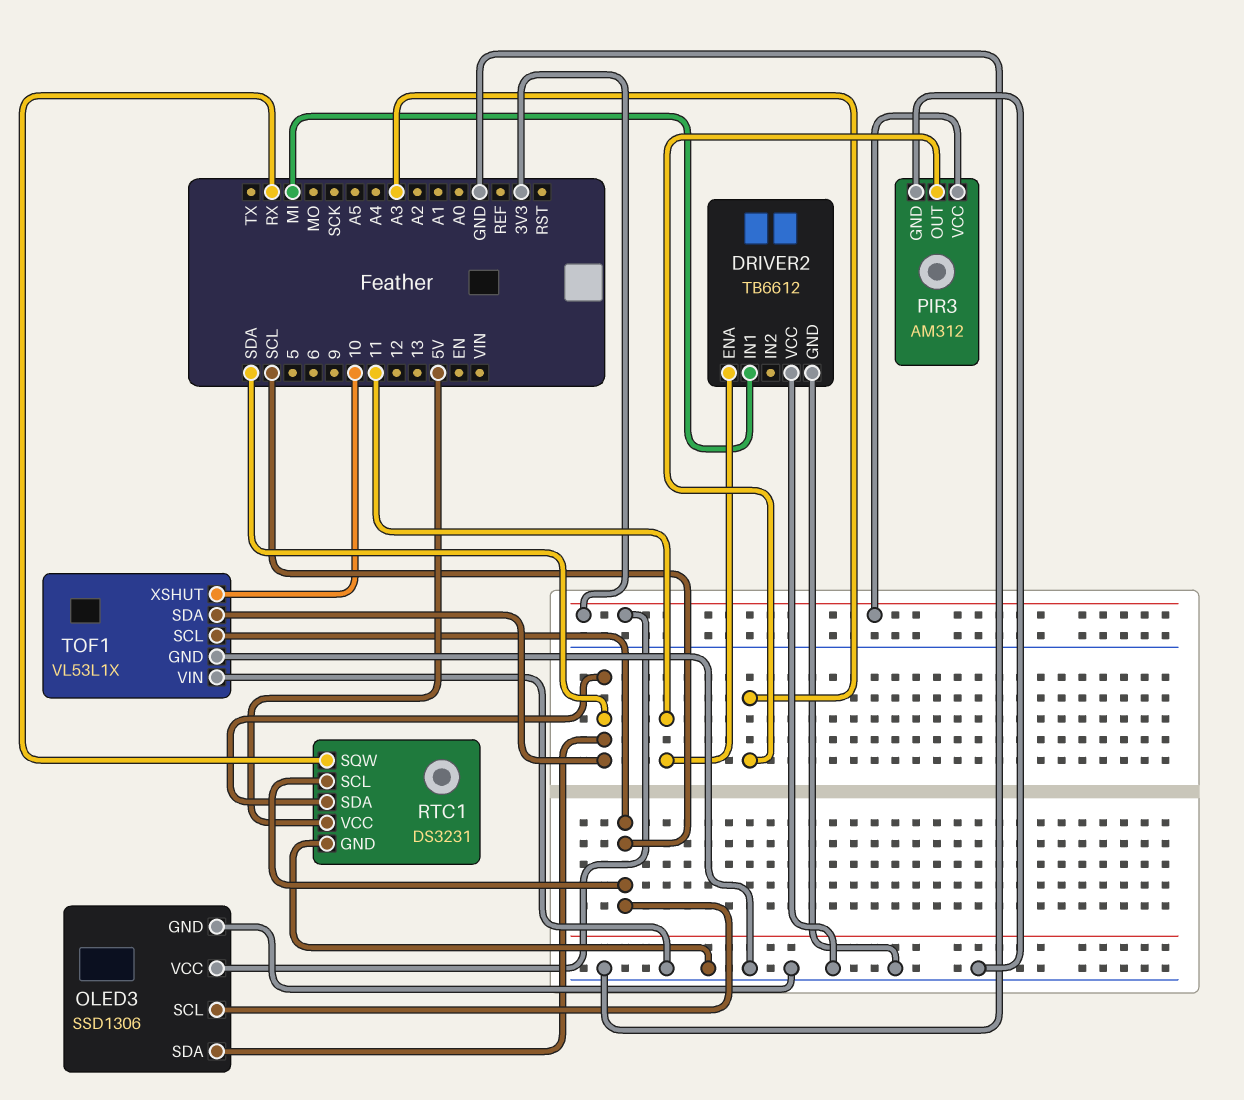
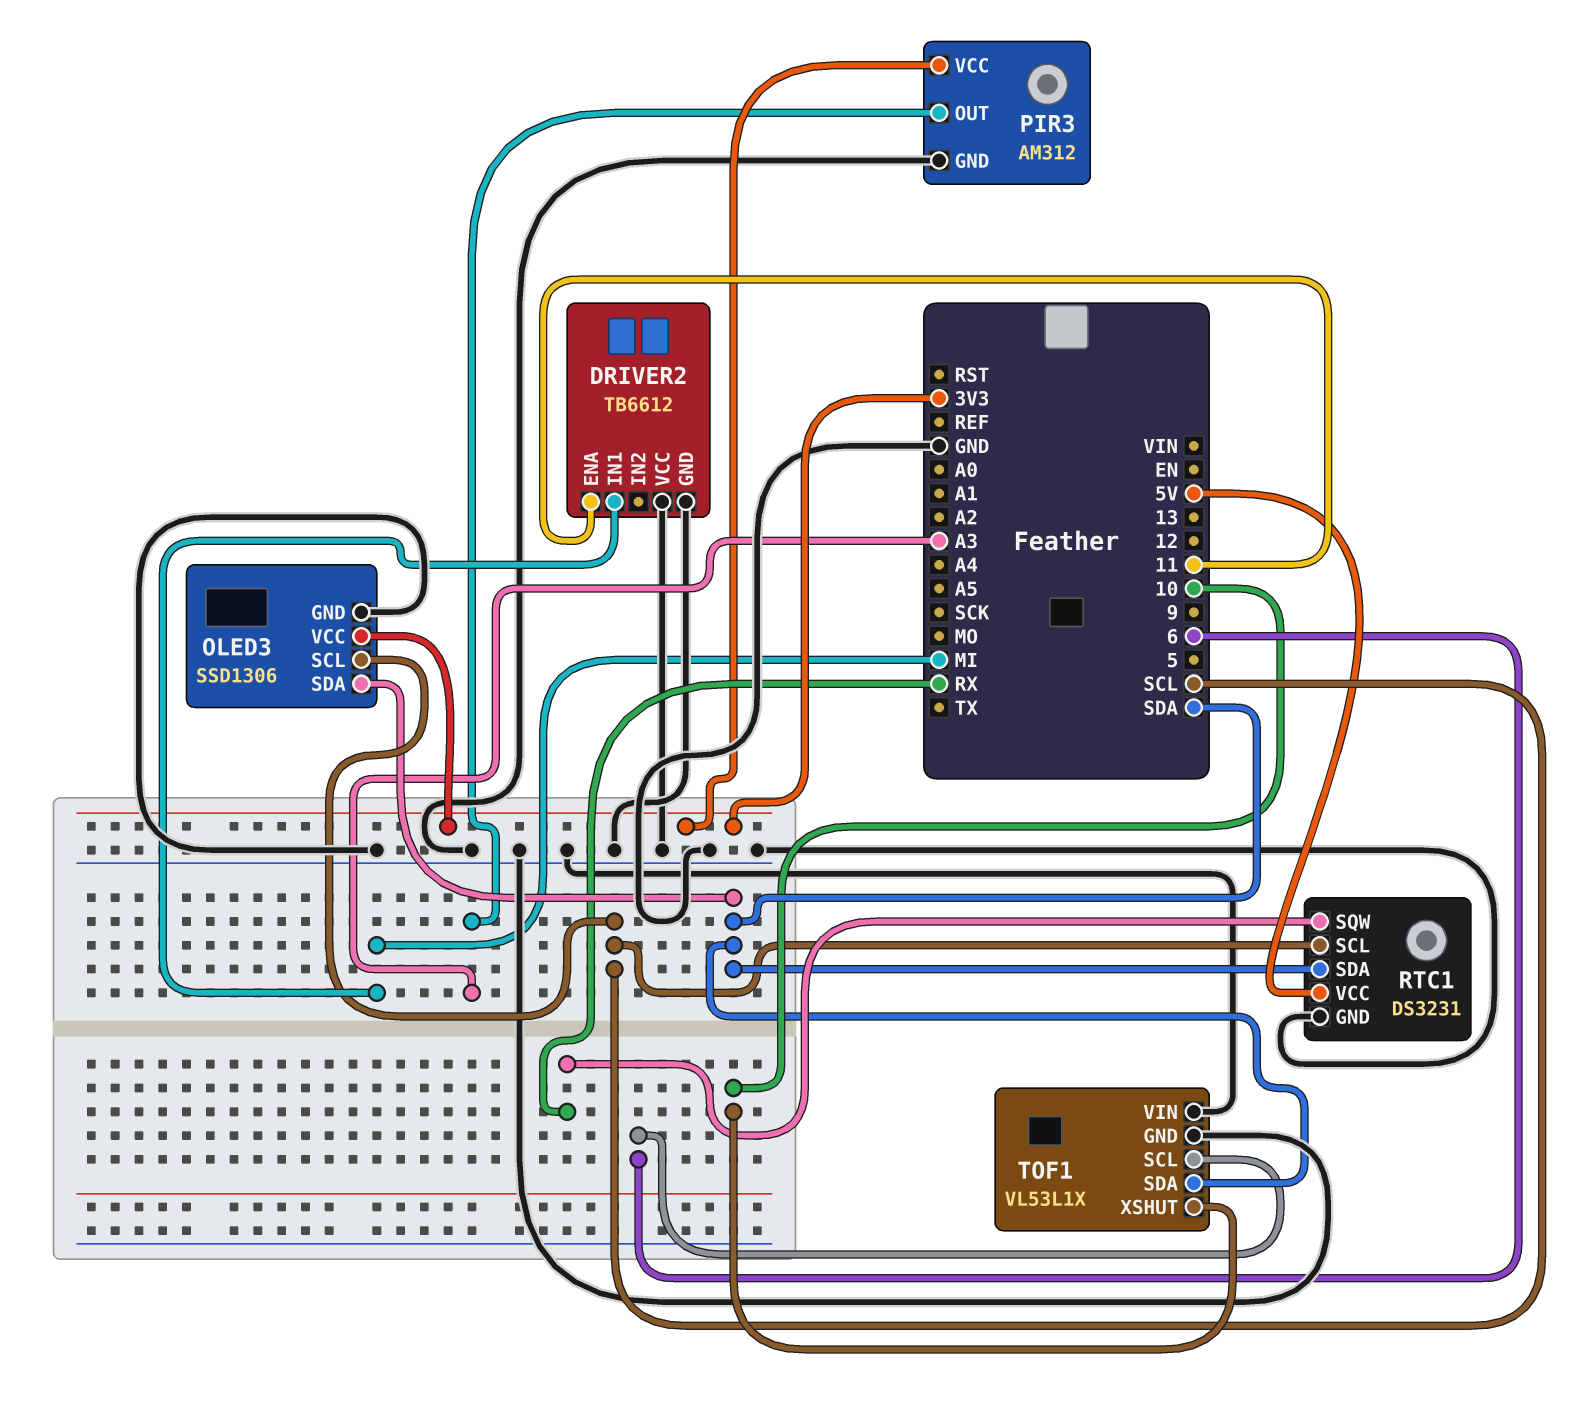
TOF1 pin SCL: SCL -> 6

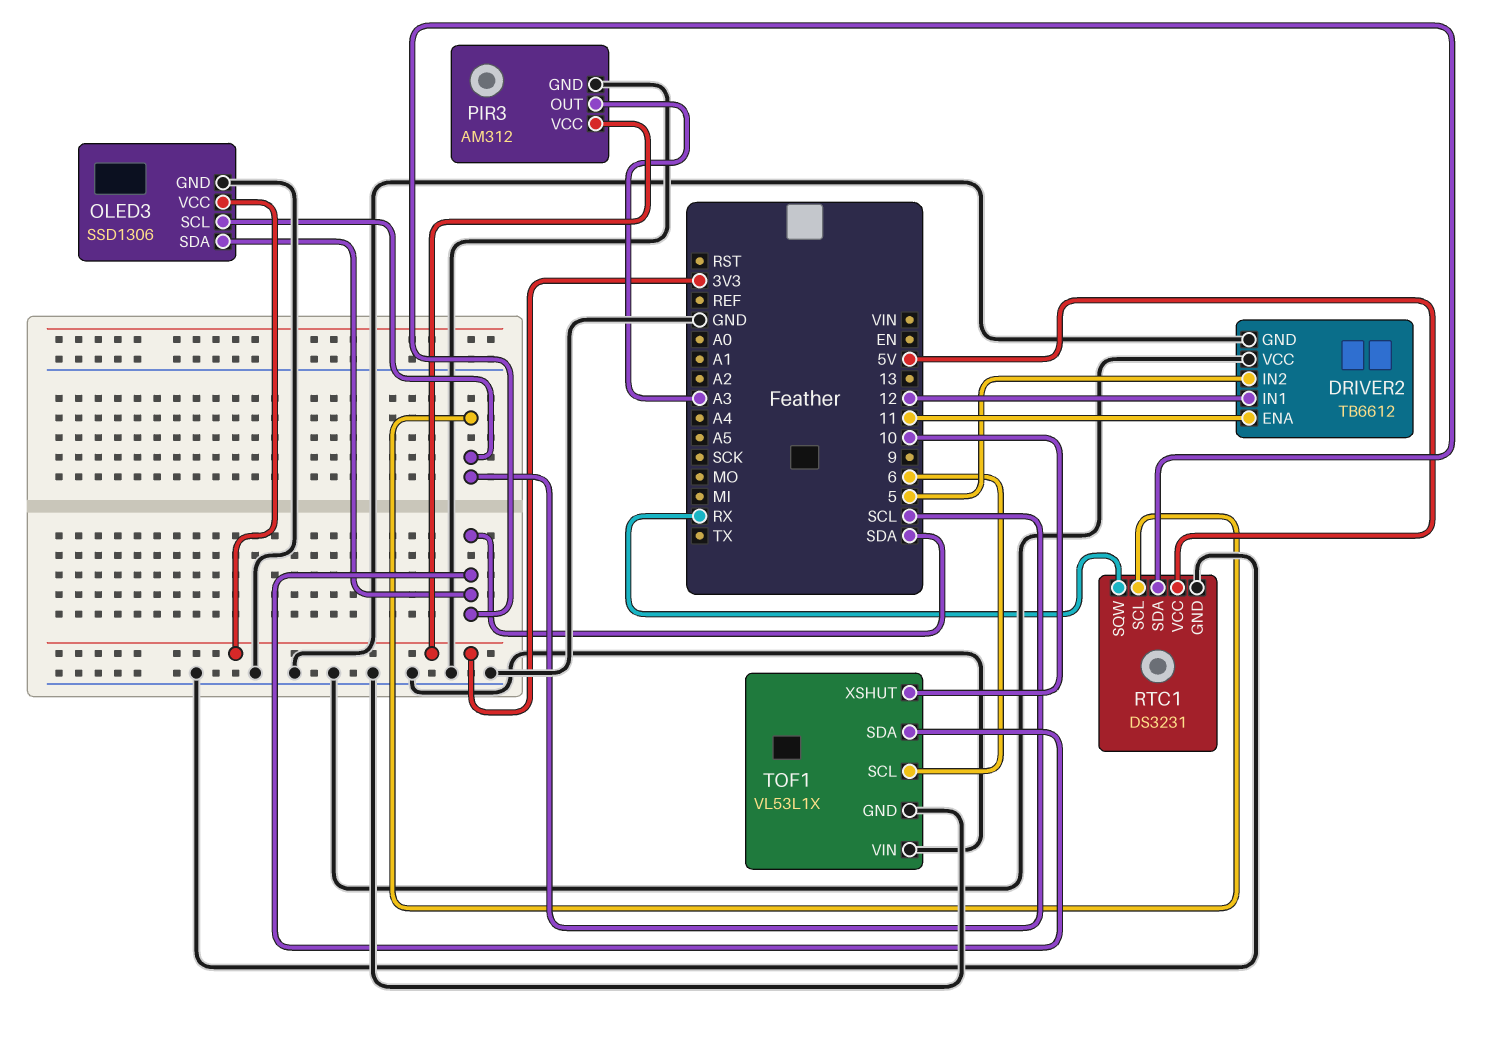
DRIVER2 pin IN1: MI -> 12
DRIVER2 pin IN2: none -> 5

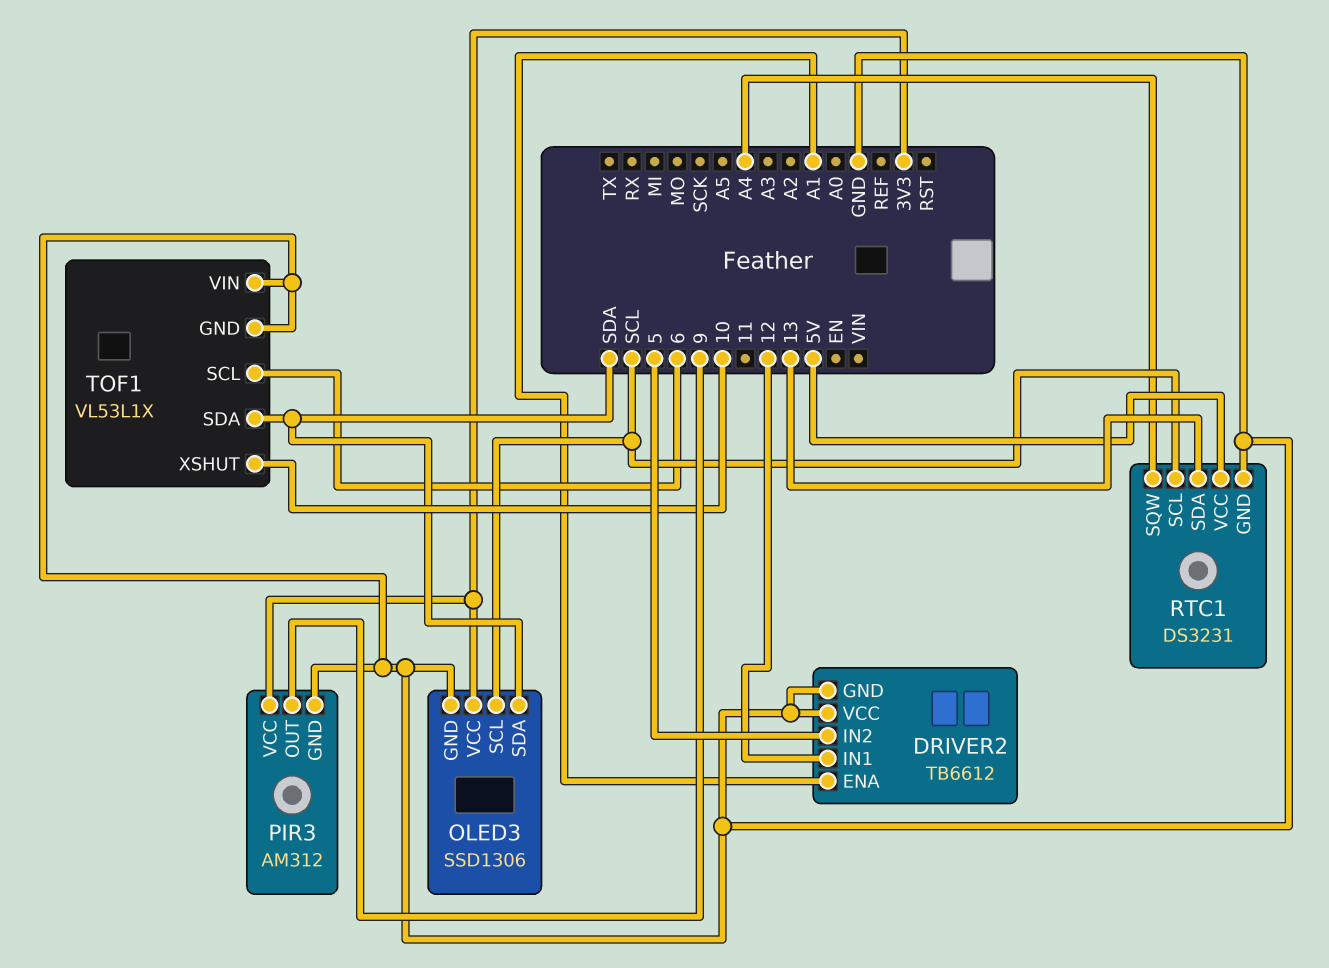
DRIVER2 pin ENA: 11 -> A1
PIR3 pin OUT: A3 -> 9
RTC1 pin SDA: SDA -> 13
RTC1 pin SQW: RX -> A4

